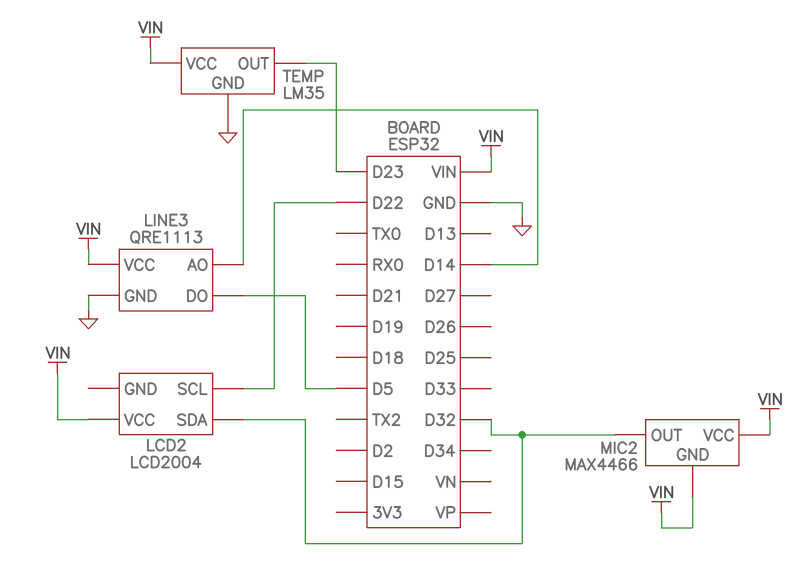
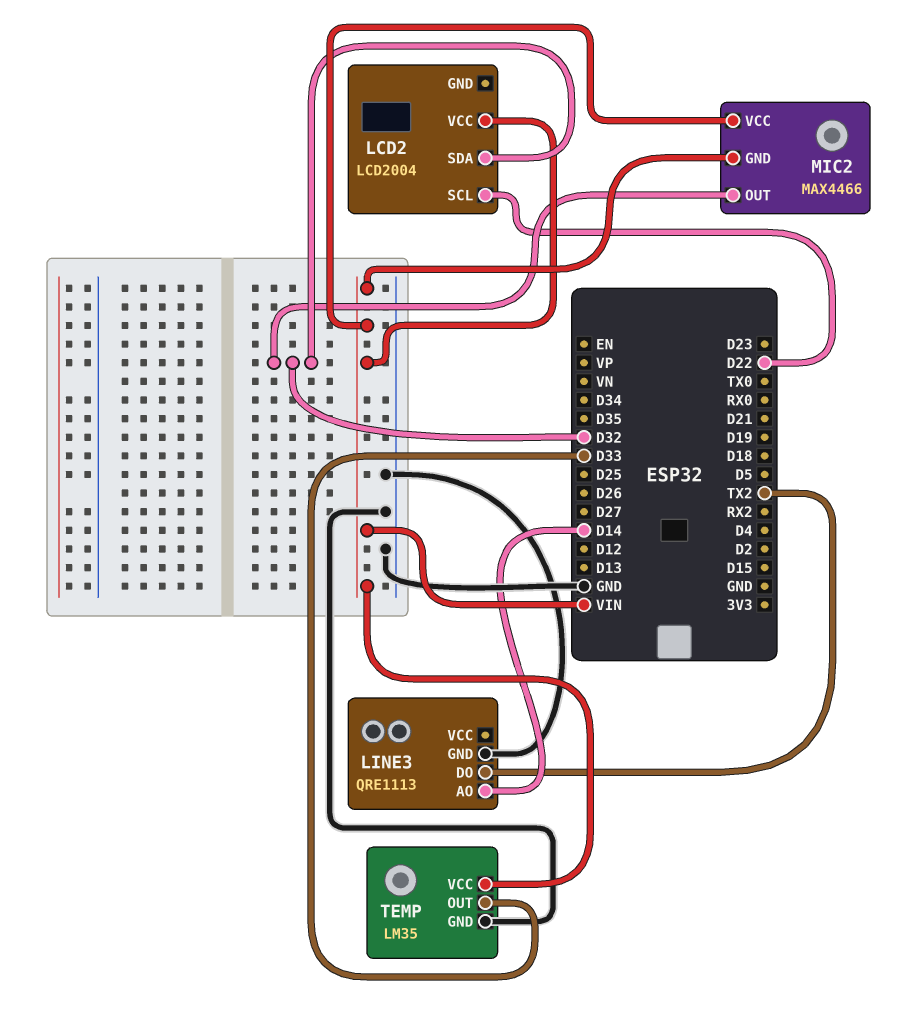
LINE3 pin DO: D5 -> TX2
LINE3 pin VCC: VIN -> none
TEMP pin OUT: D23 -> D33

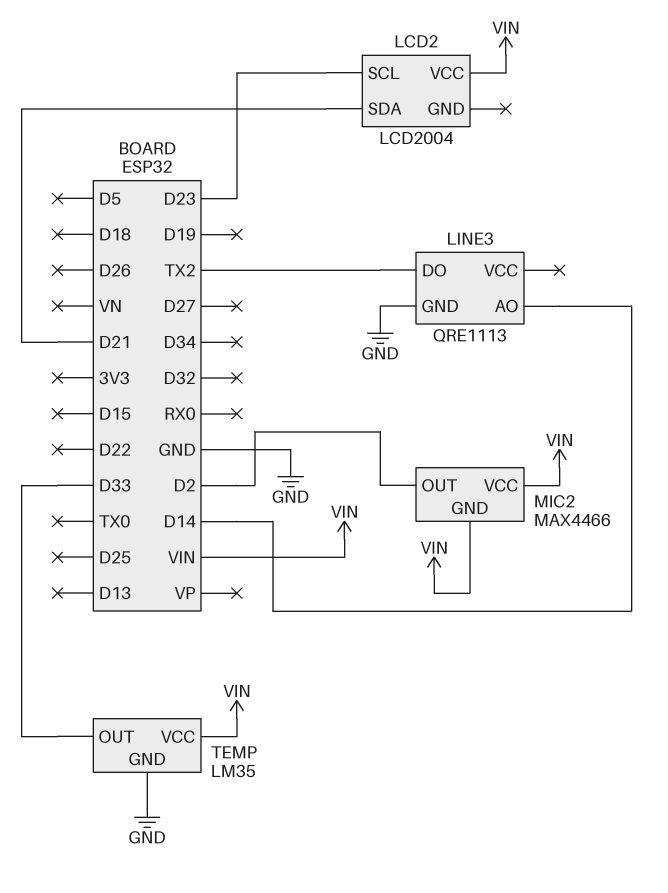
LCD2 pin SCL: D22 -> D23
LCD2 pin SDA: D32 -> D21
MIC2 pin OUT: D32 -> D2

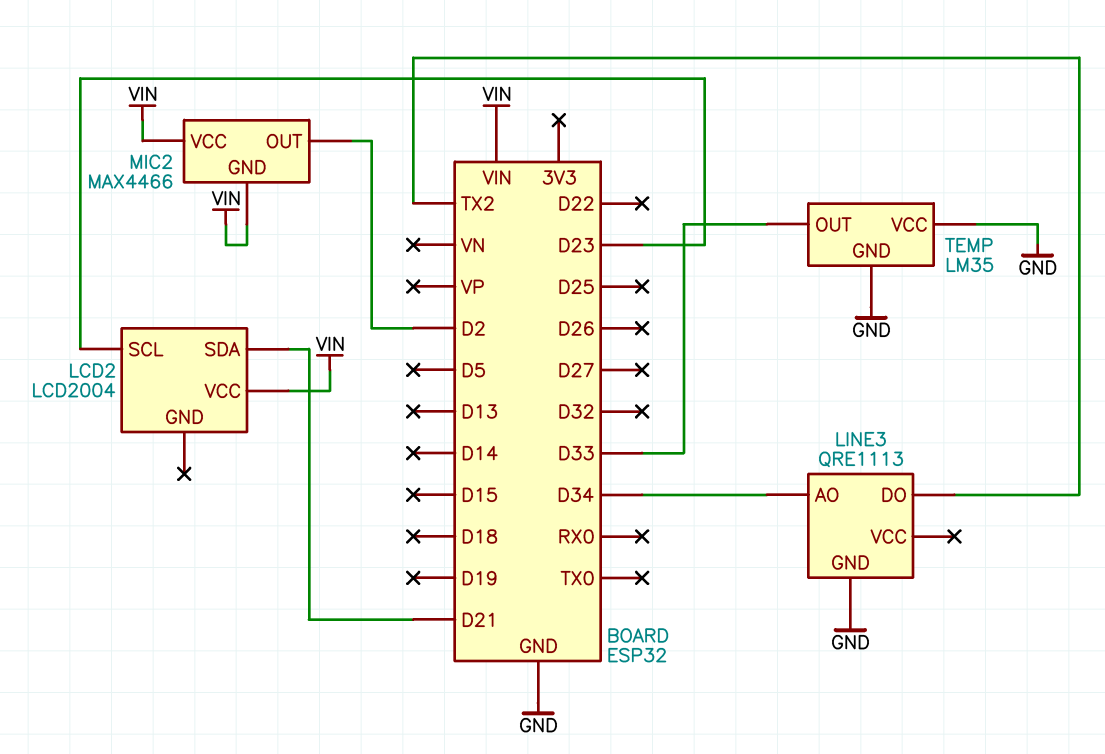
LINE3 pin AO: D14 -> D34
TEMP pin VCC: VIN -> GND

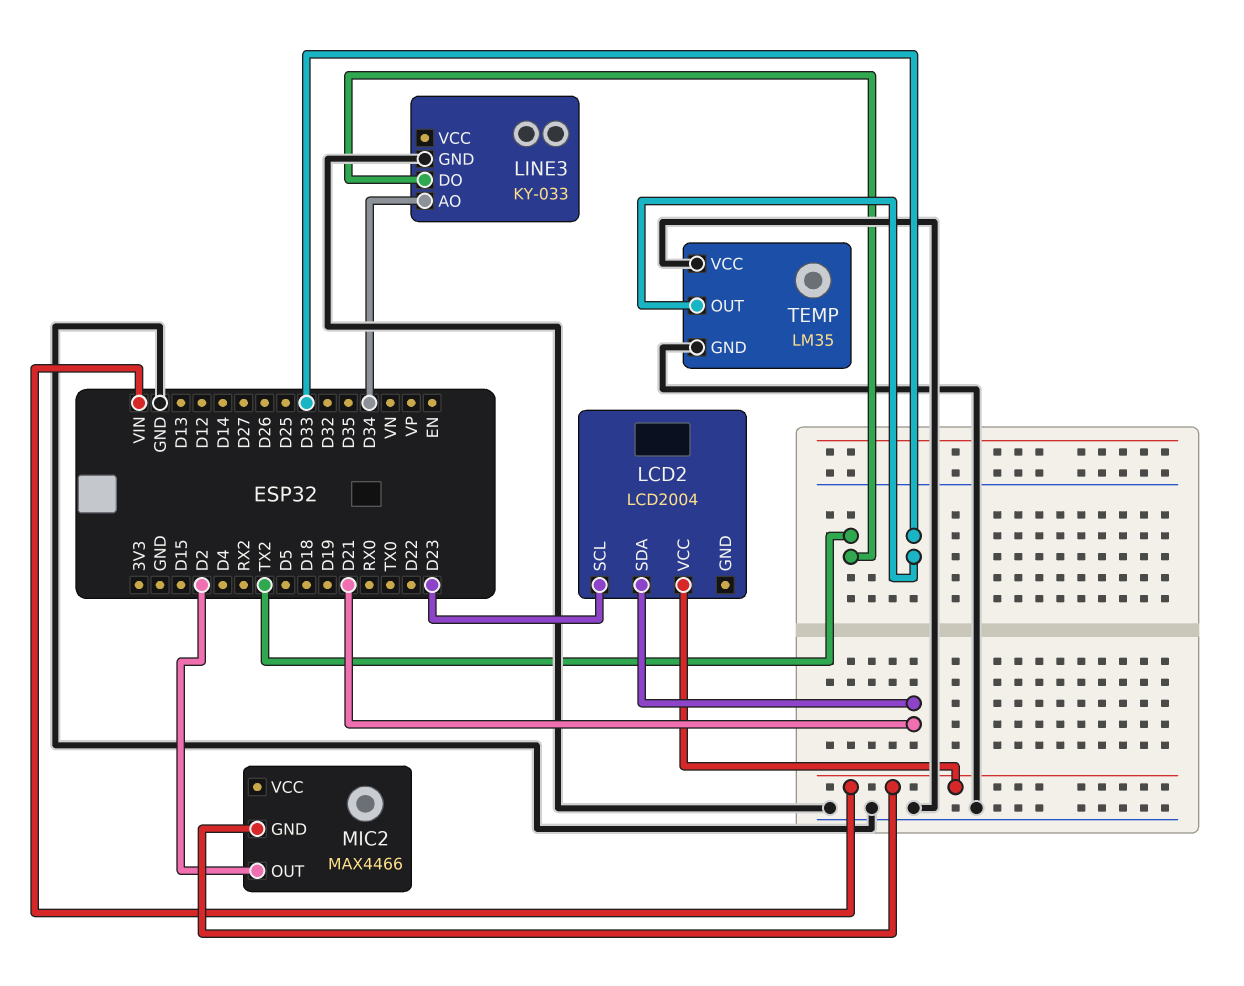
LINE3: QRE1113 -> KY-033
MIC2 pin VCC: VIN -> none

